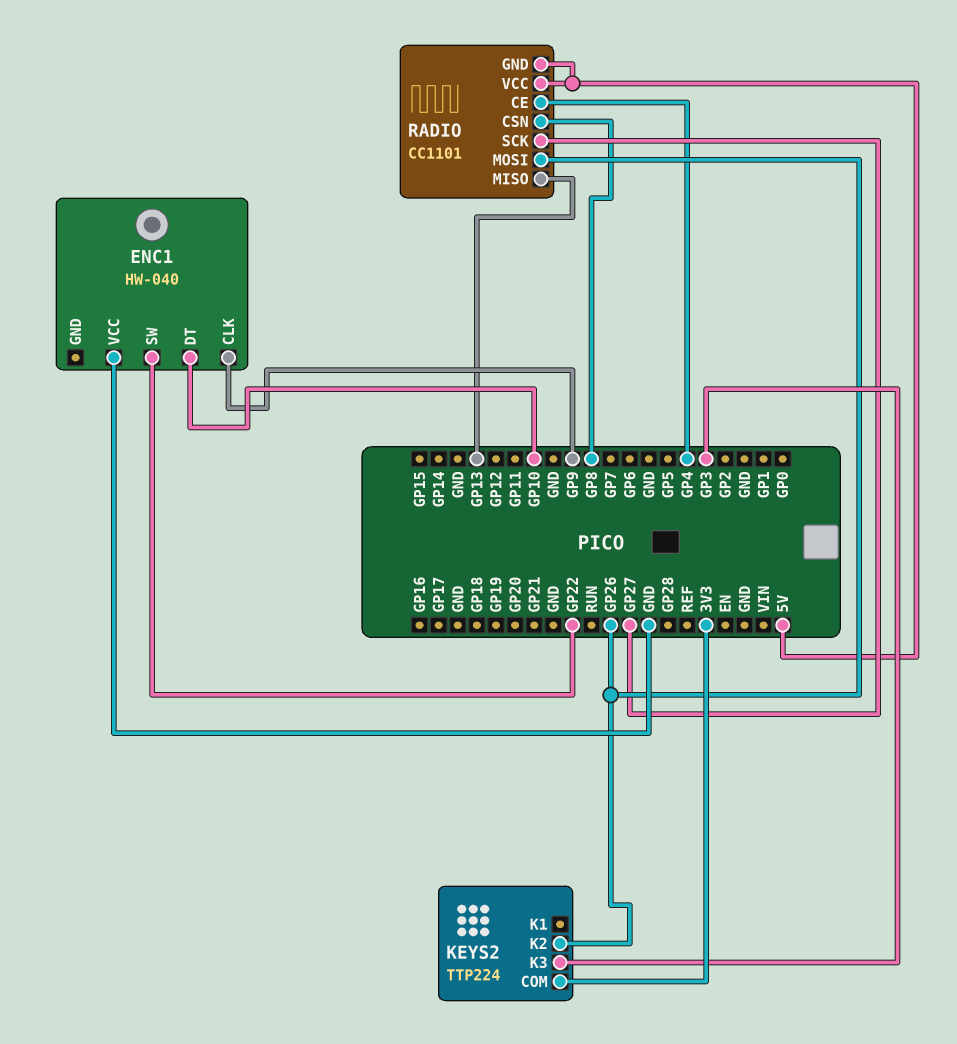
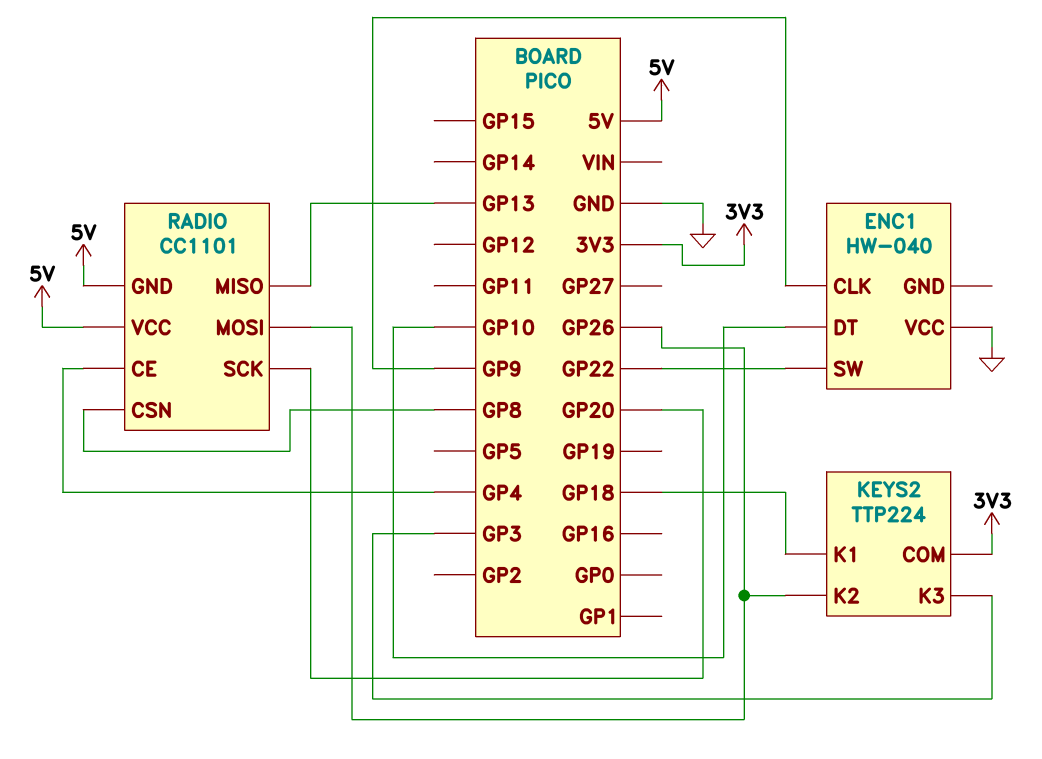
KEYS2 pin K1: none -> GP18
RADIO pin SCK: GP27 -> GP20

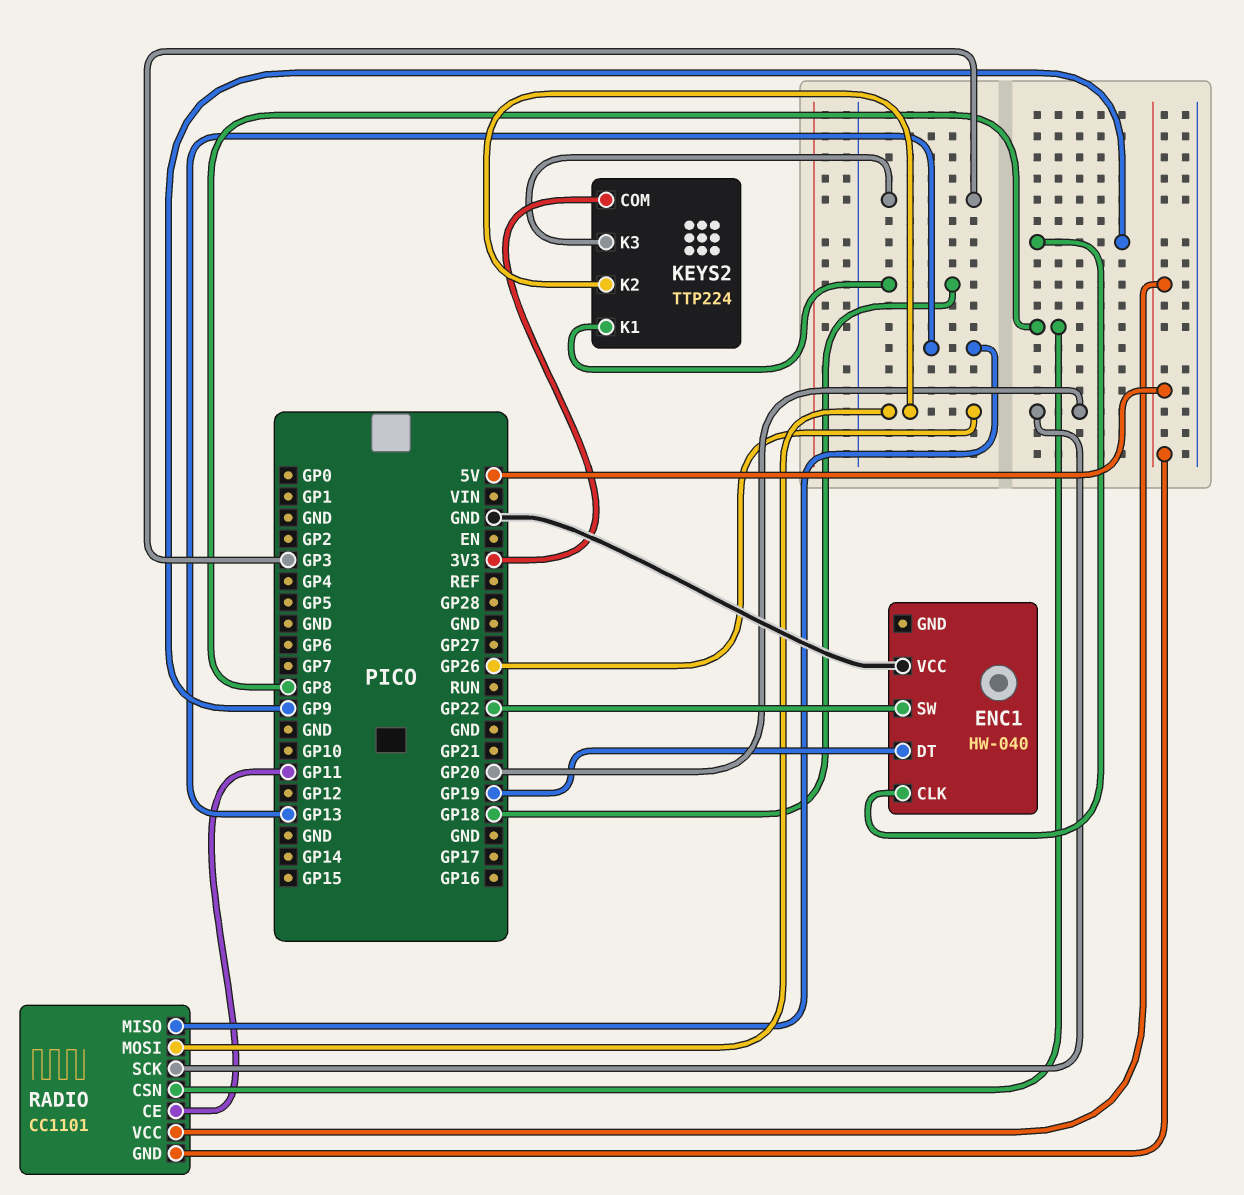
ENC1 pin DT: GP10 -> GP19
RADIO pin CE: GP4 -> GP11

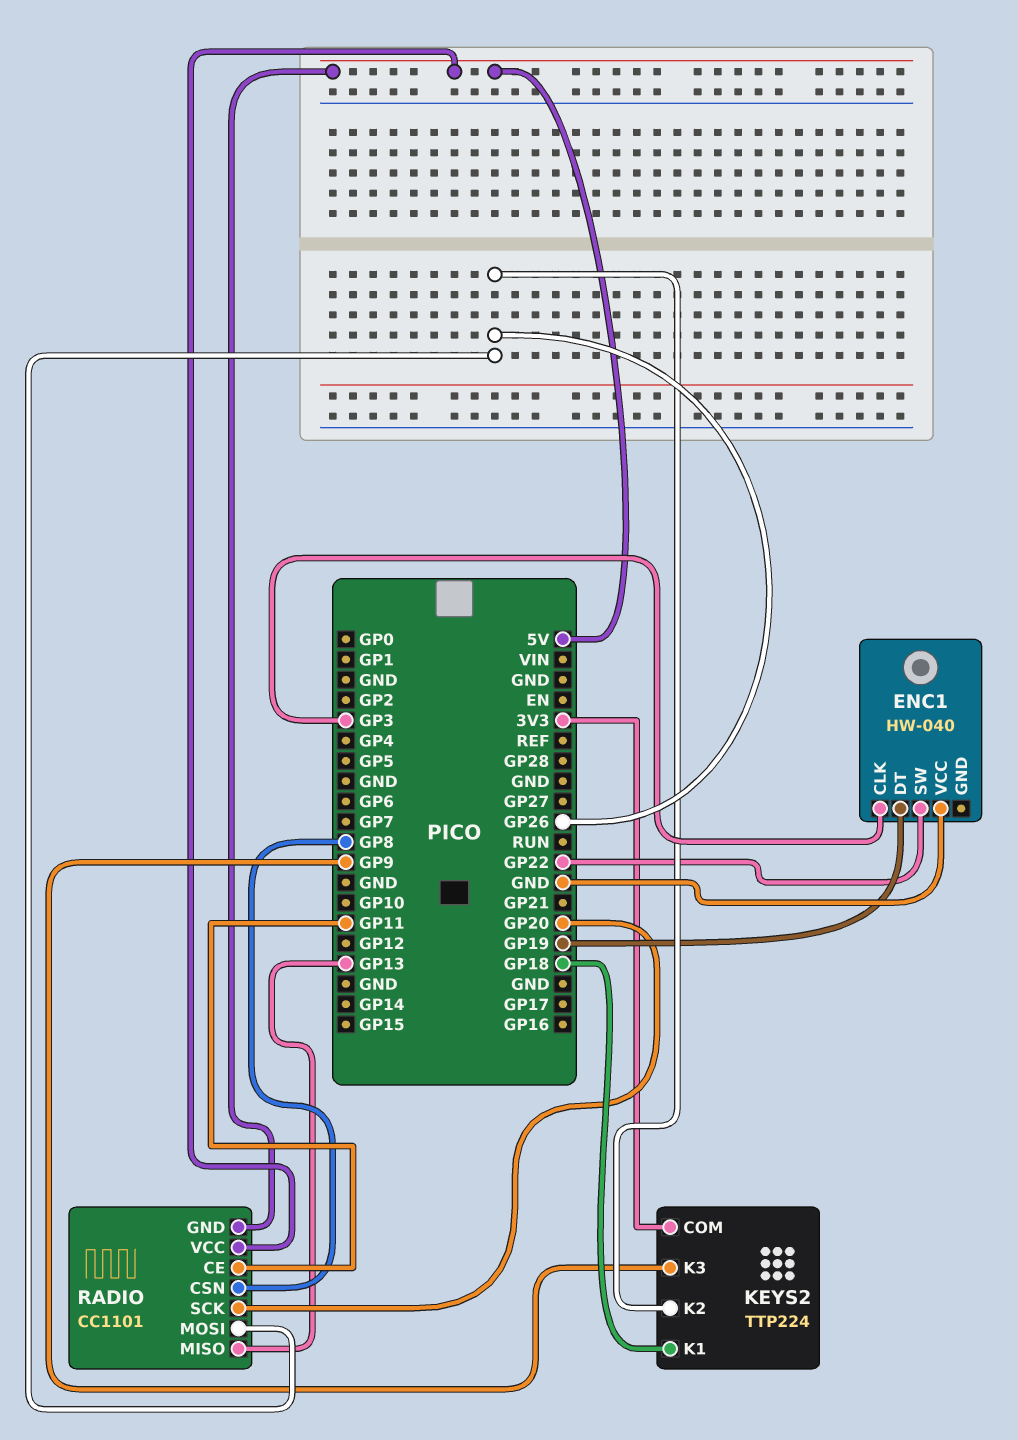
ENC1 pin CLK: GP9 -> GP3
KEYS2 pin K3: GP3 -> GP9

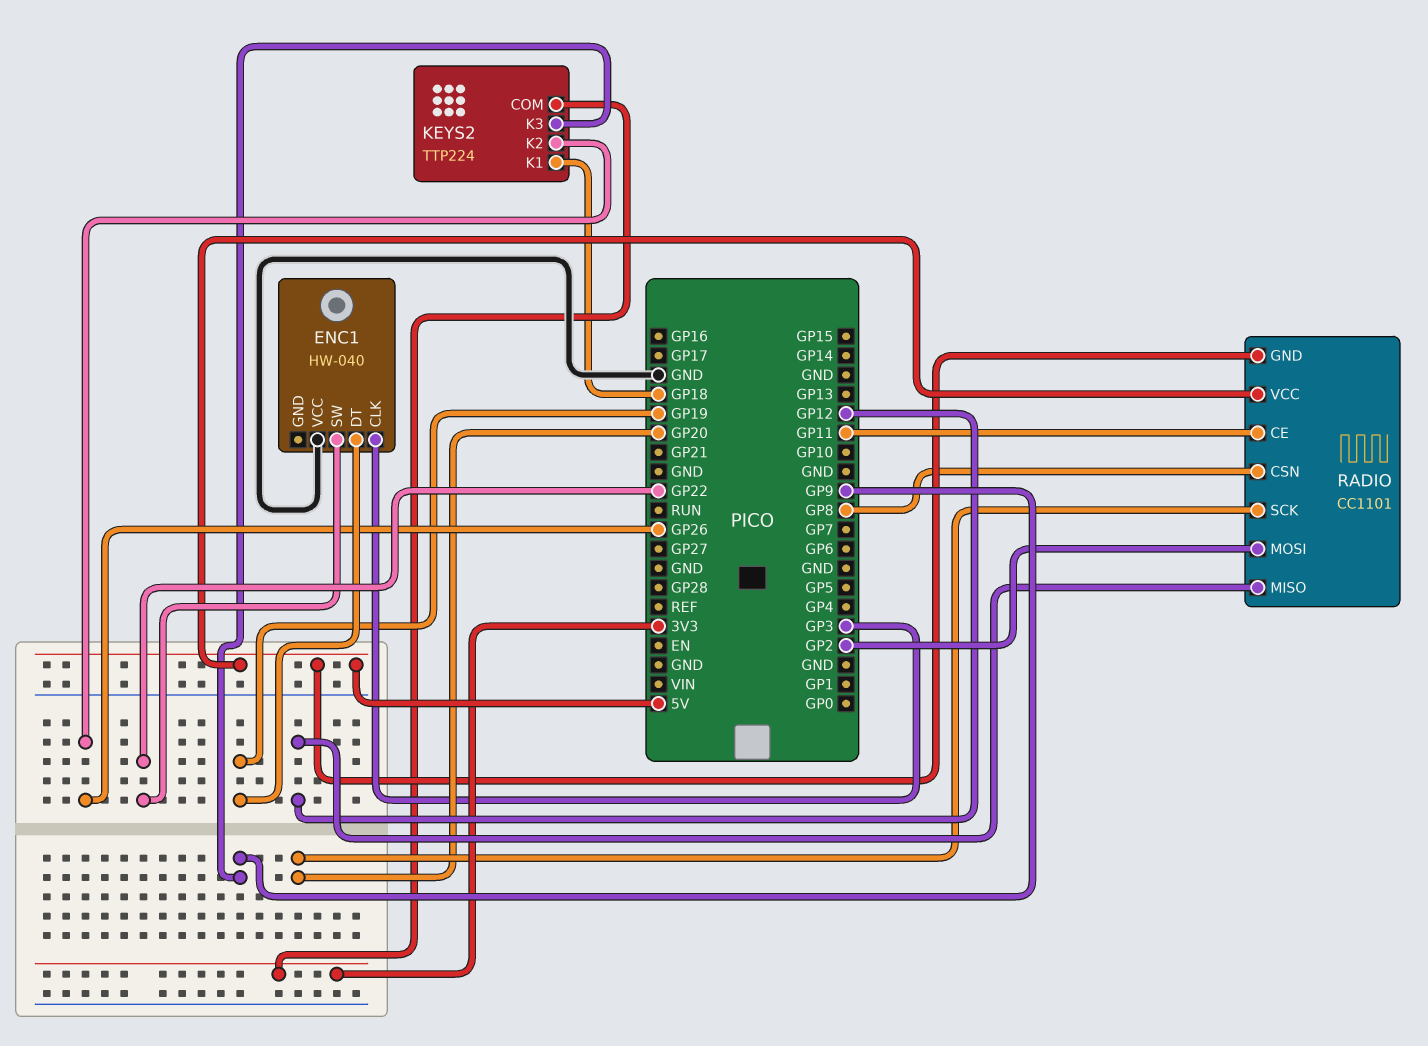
RADIO pin MISO: GP13 -> GP12
RADIO pin MOSI: GP26 -> GP2

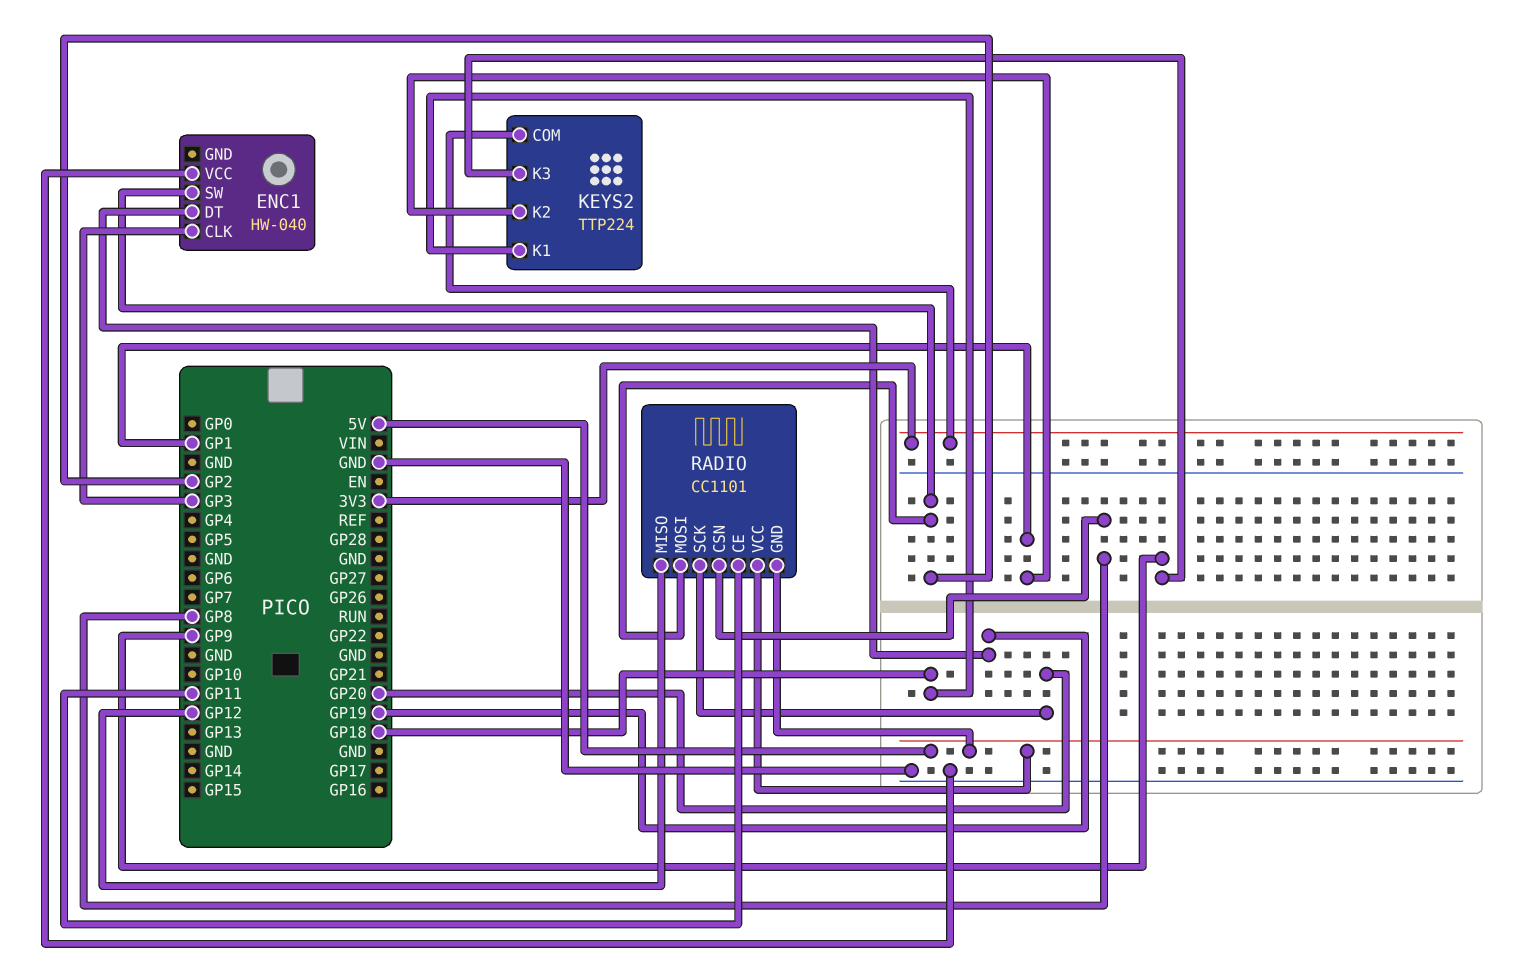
ENC1 pin SW: GP22 -> GP2
KEYS2 pin K2: GP26 -> GP1

